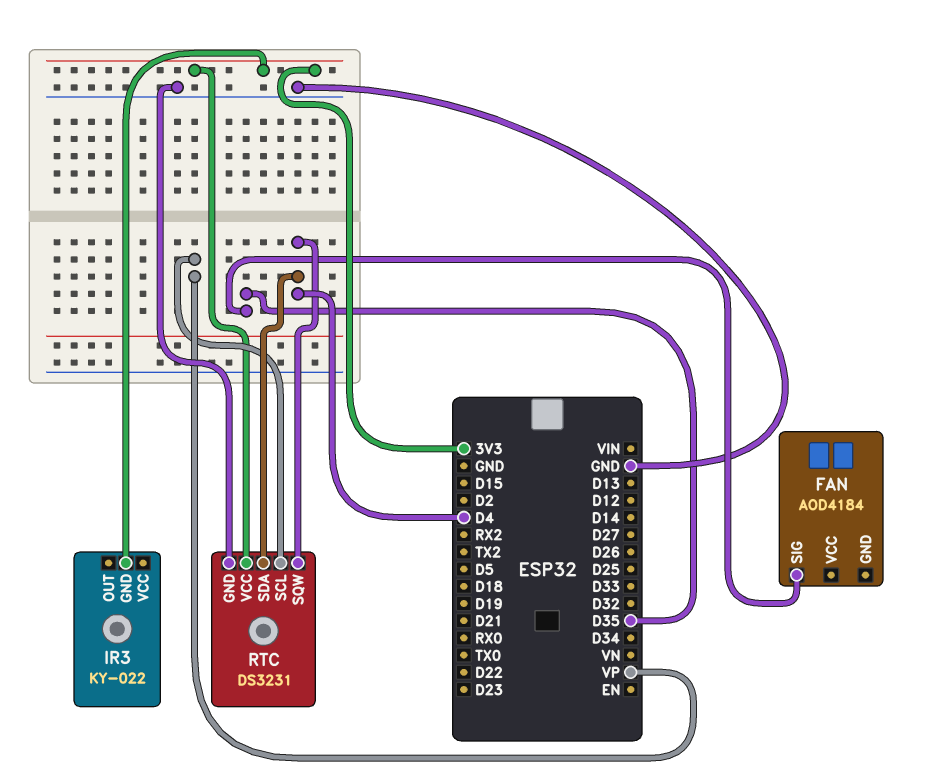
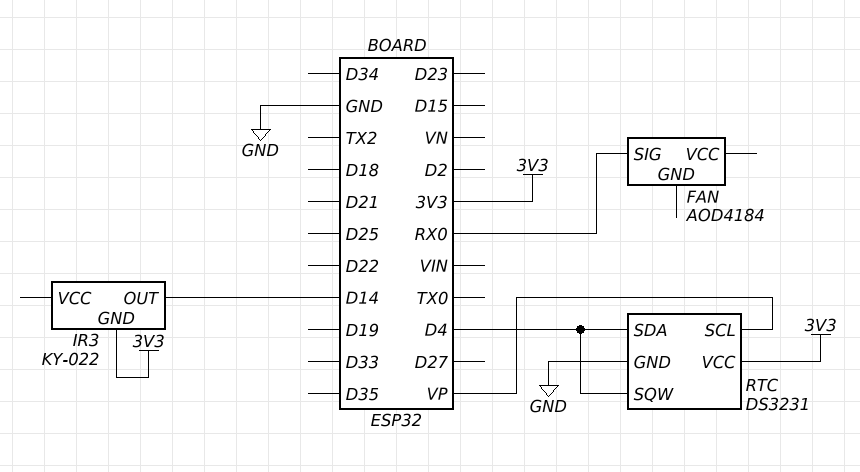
FAN pin SIG: D35 -> RX0
IR3 pin OUT: none -> D14

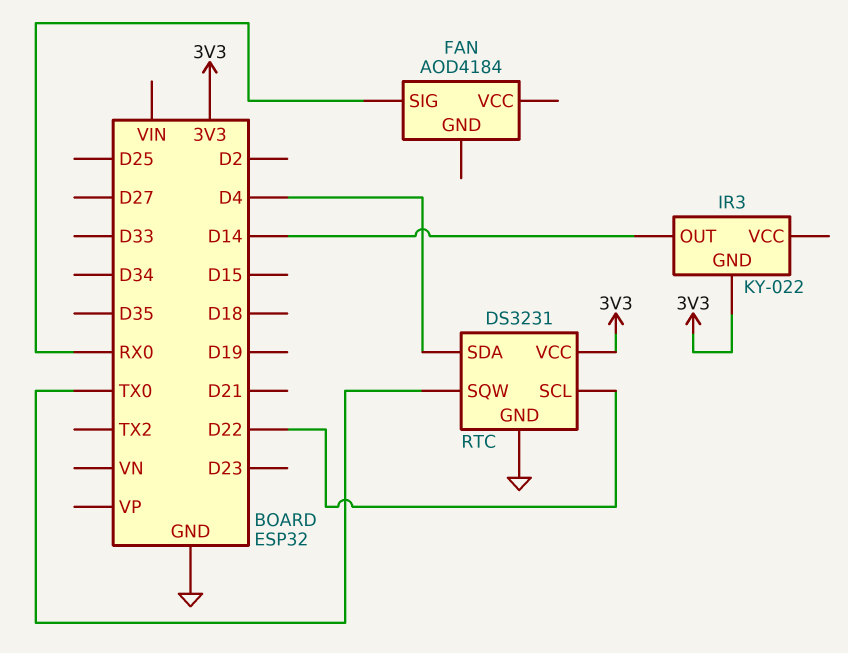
RTC pin SCL: VP -> D22
RTC pin SQW: D4 -> TX0

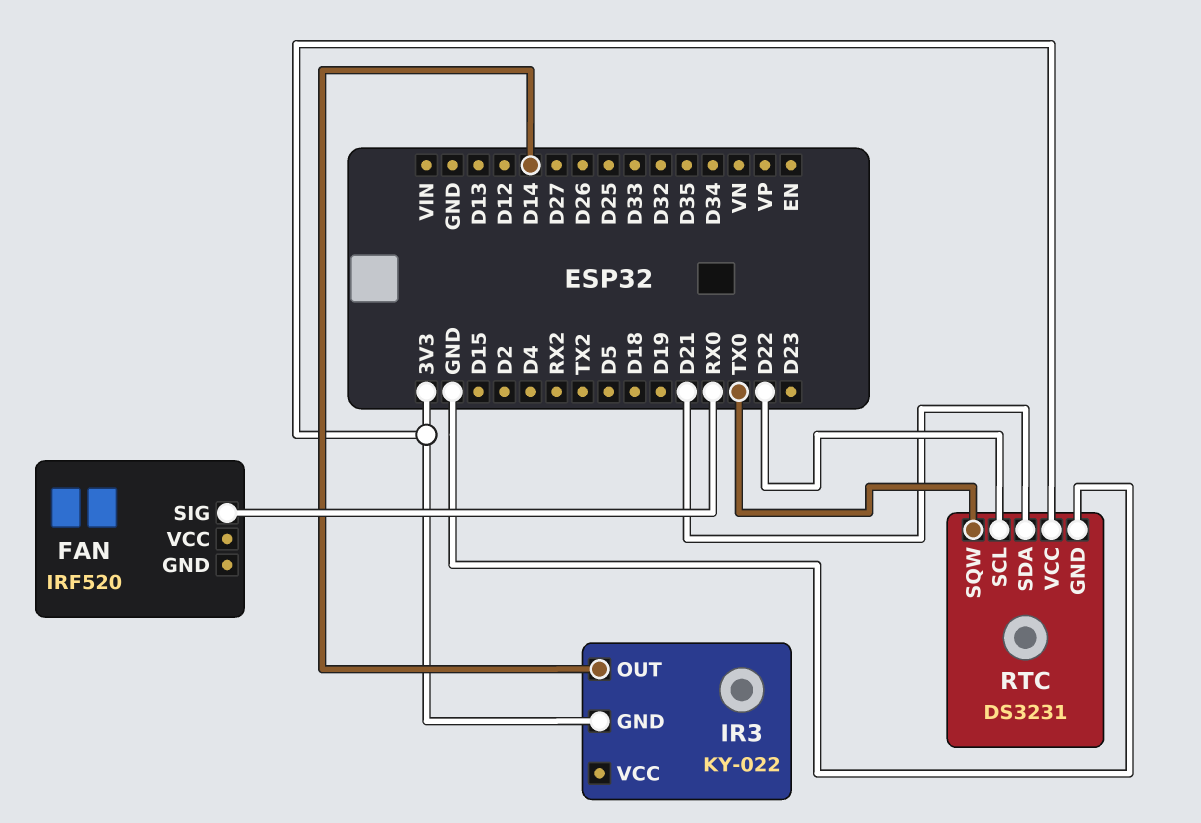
FAN: AOD4184 -> IRF520
RTC pin SDA: D4 -> D21

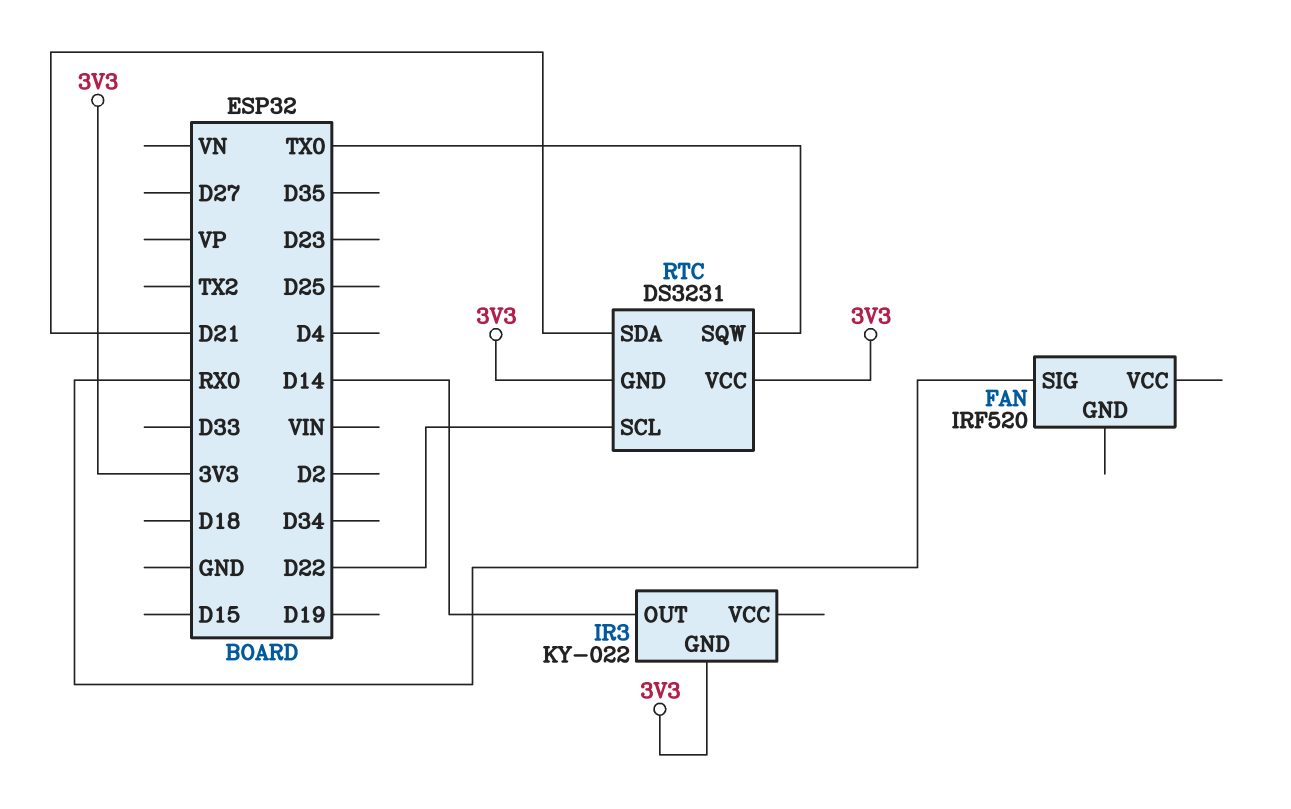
RTC pin GND: GND -> 3V3

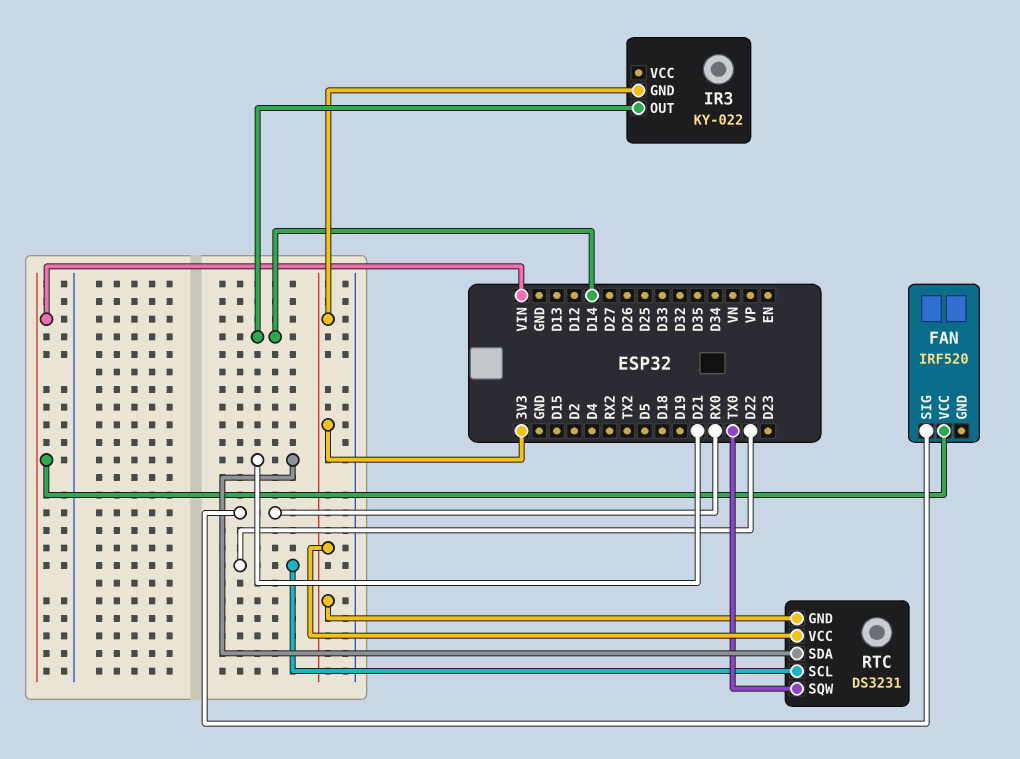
FAN pin VCC: none -> VIN

